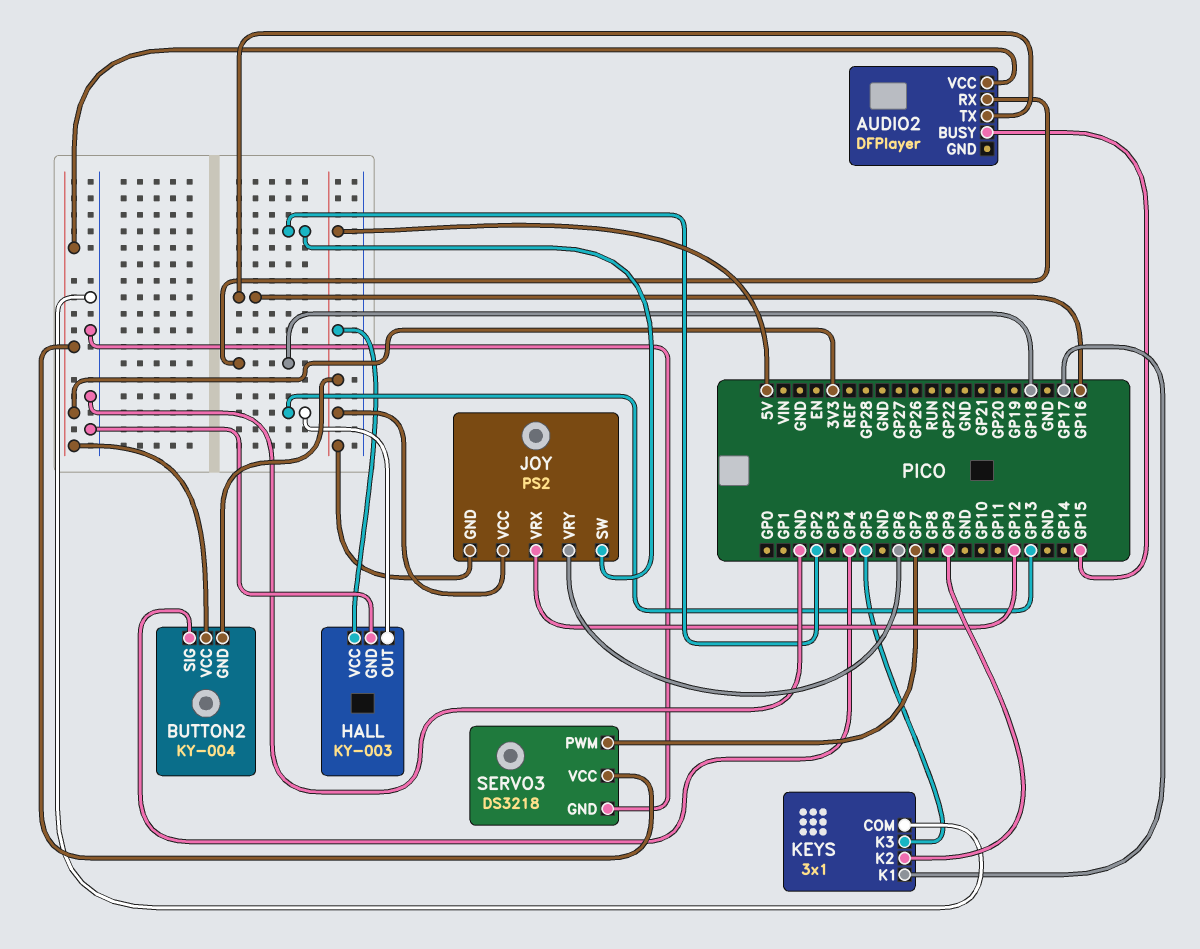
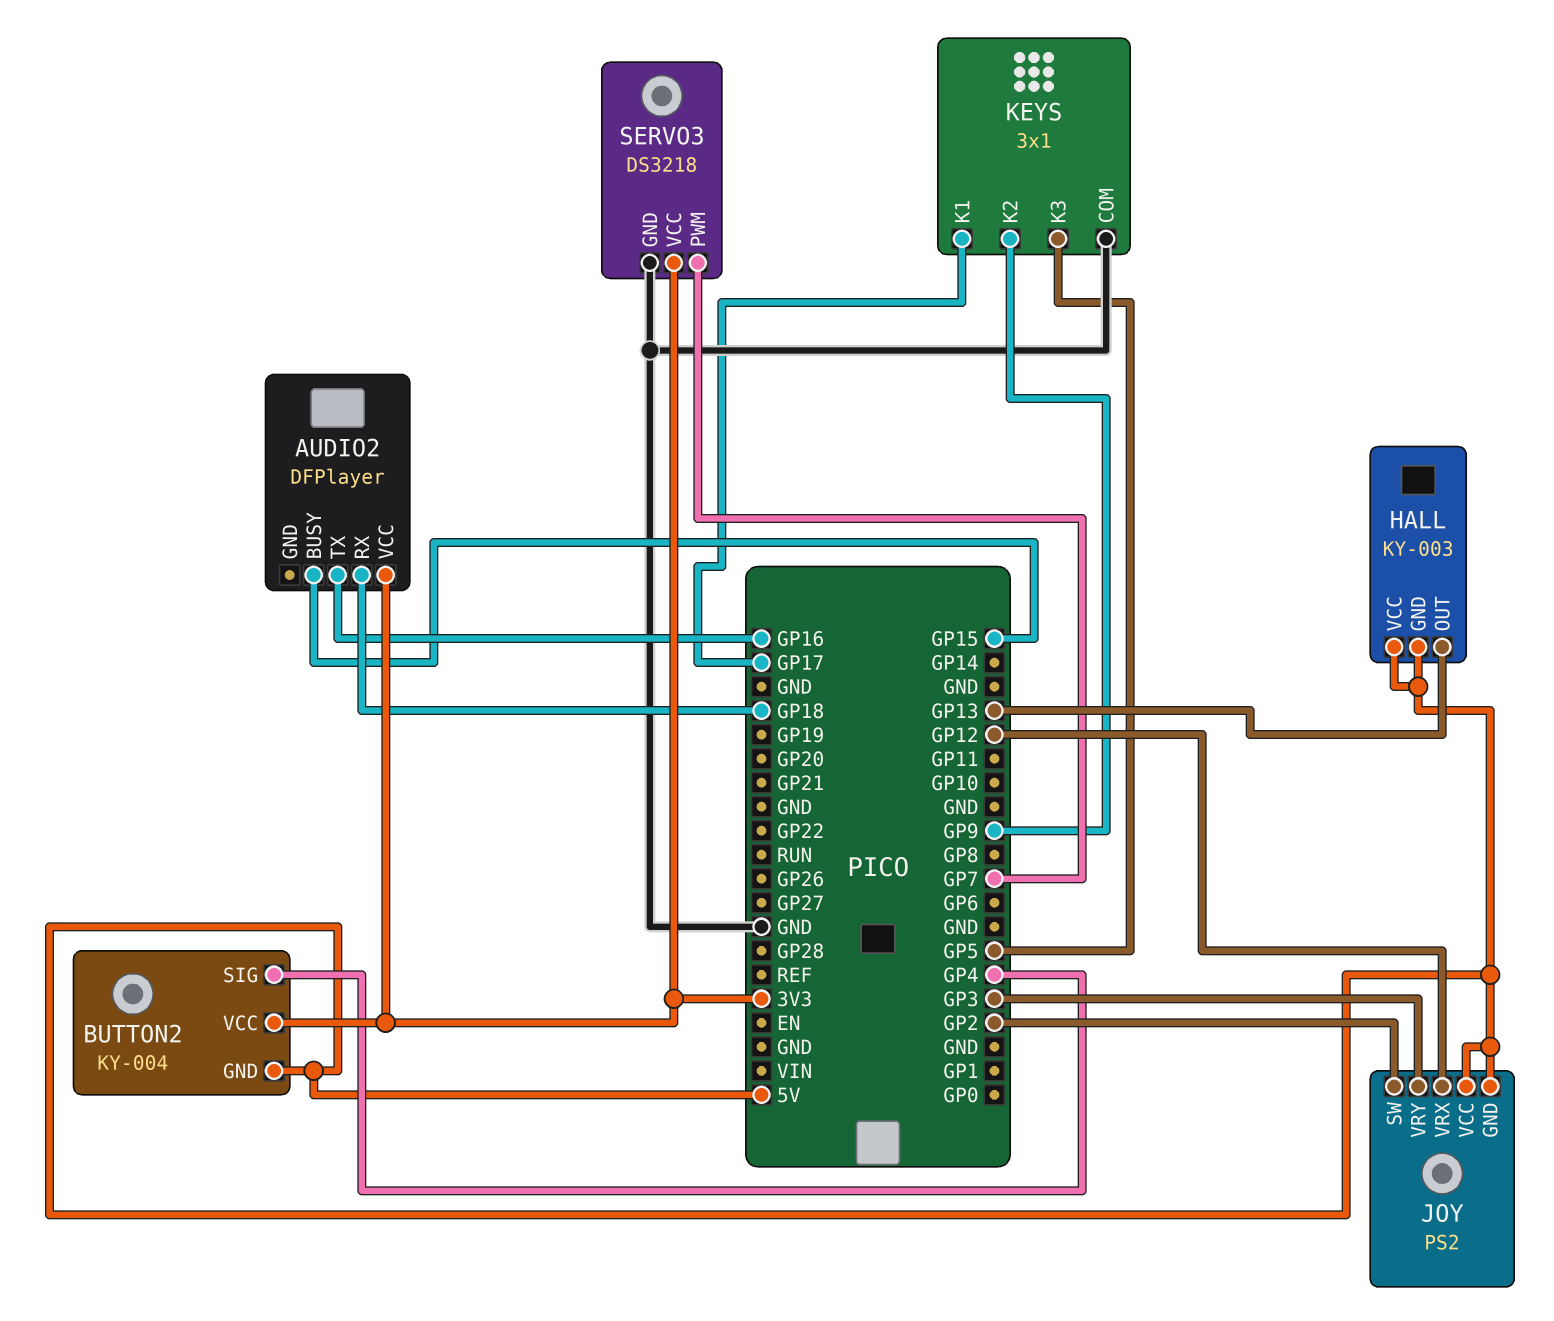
HALL pin GND: GND -> 5V
JOY pin VRY: GP6 -> GP3

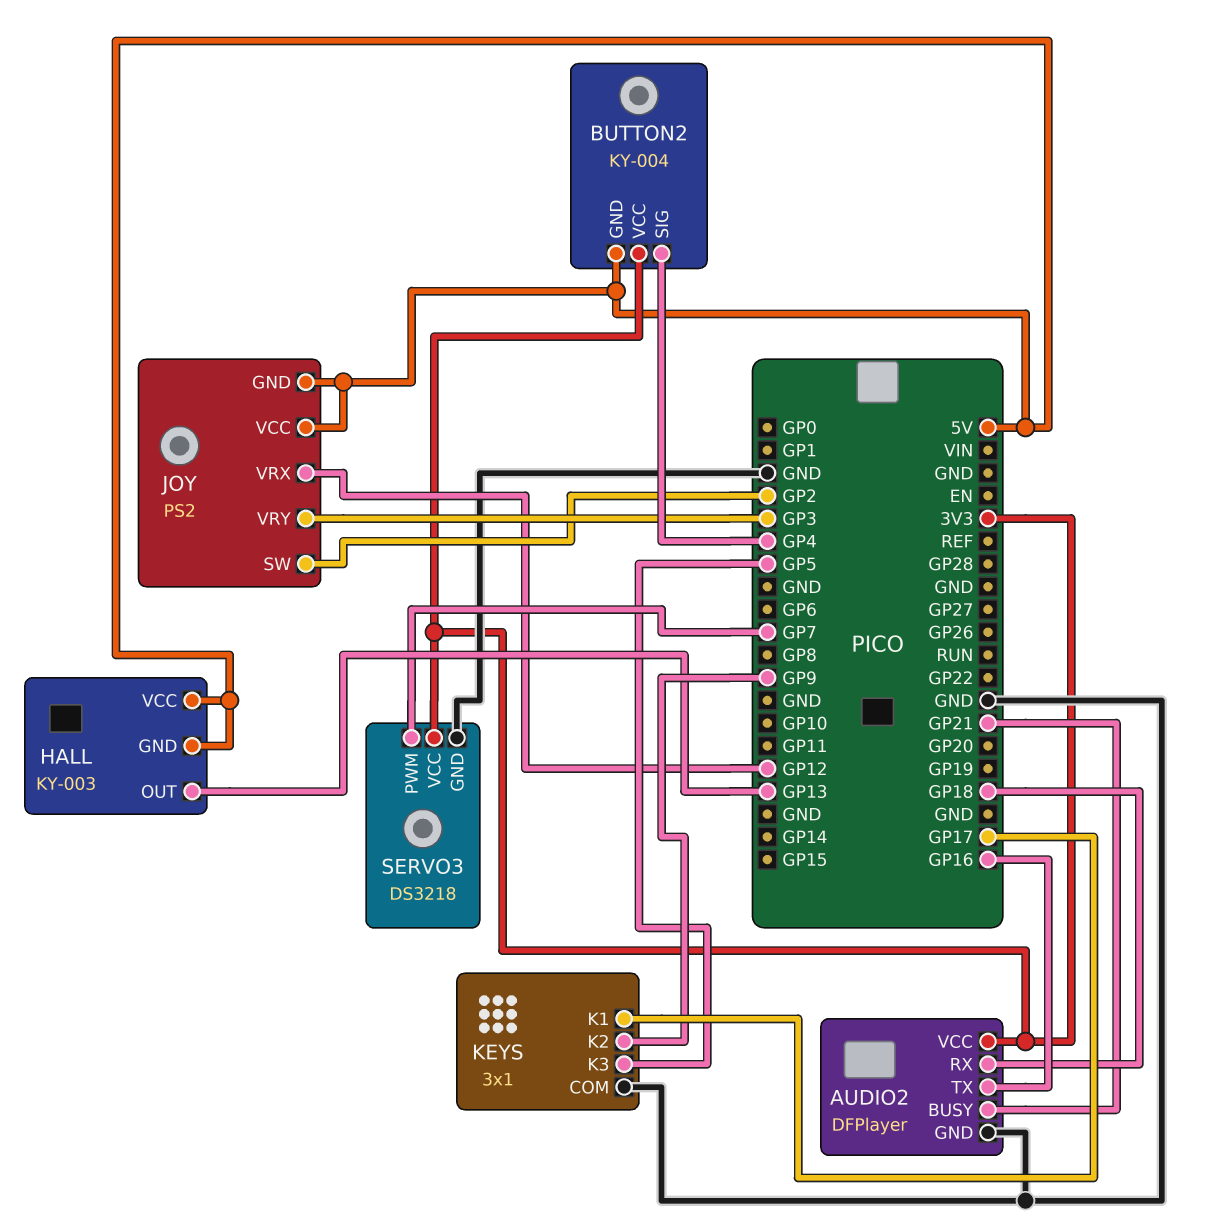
AUDIO2 pin BUSY: GP15 -> GP21
AUDIO2 pin GND: none -> GND

